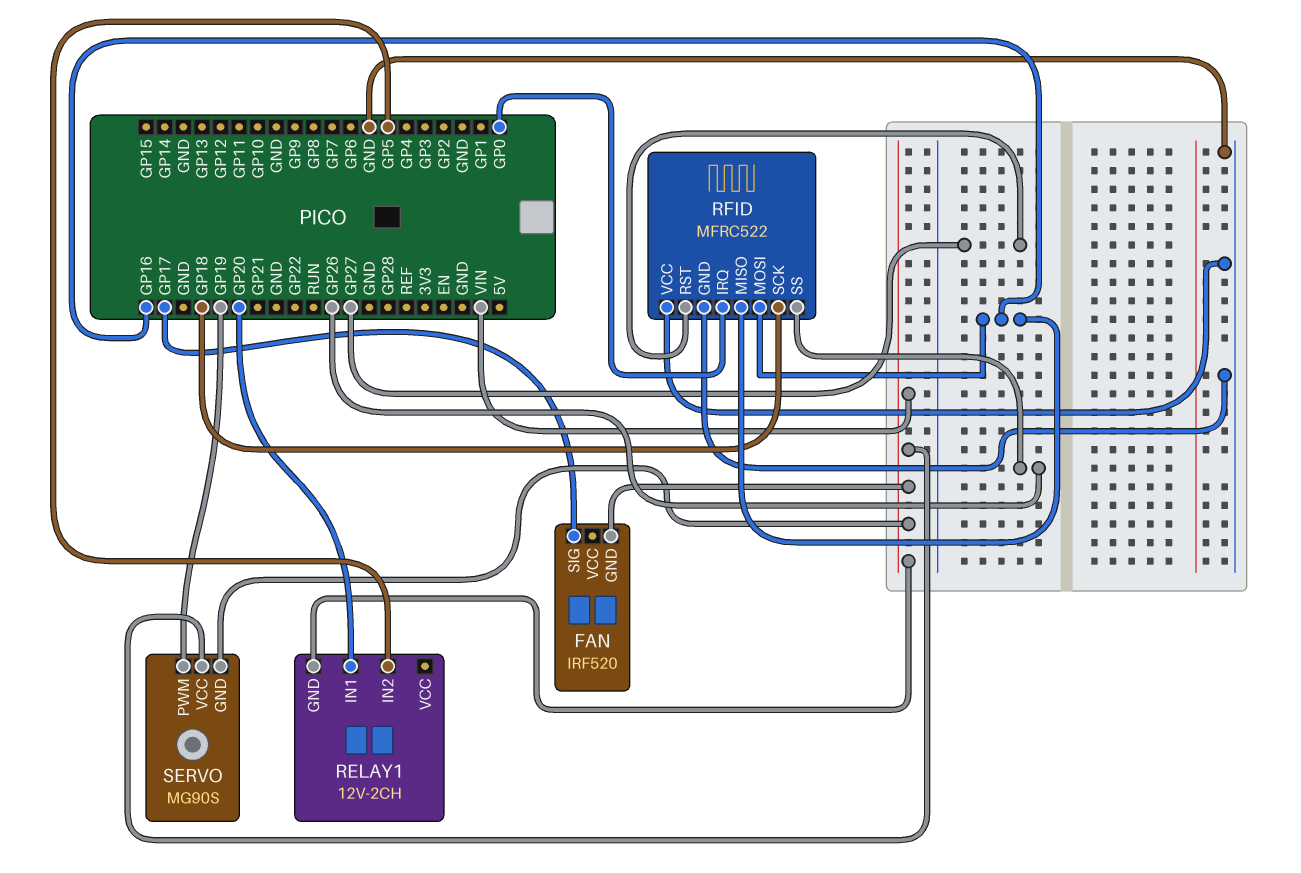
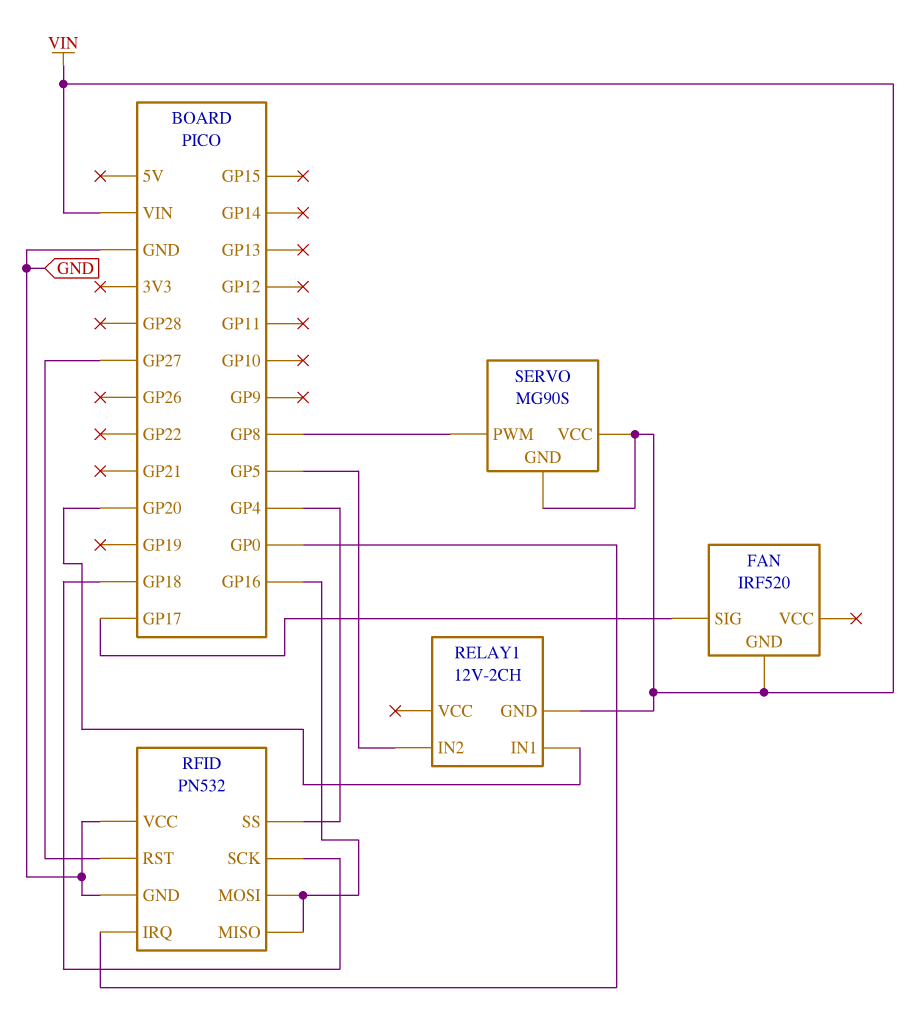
RFID: MFRC522 -> PN532
RFID pin SS: GP26 -> GP4
SERVO pin PWM: GP19 -> GP8

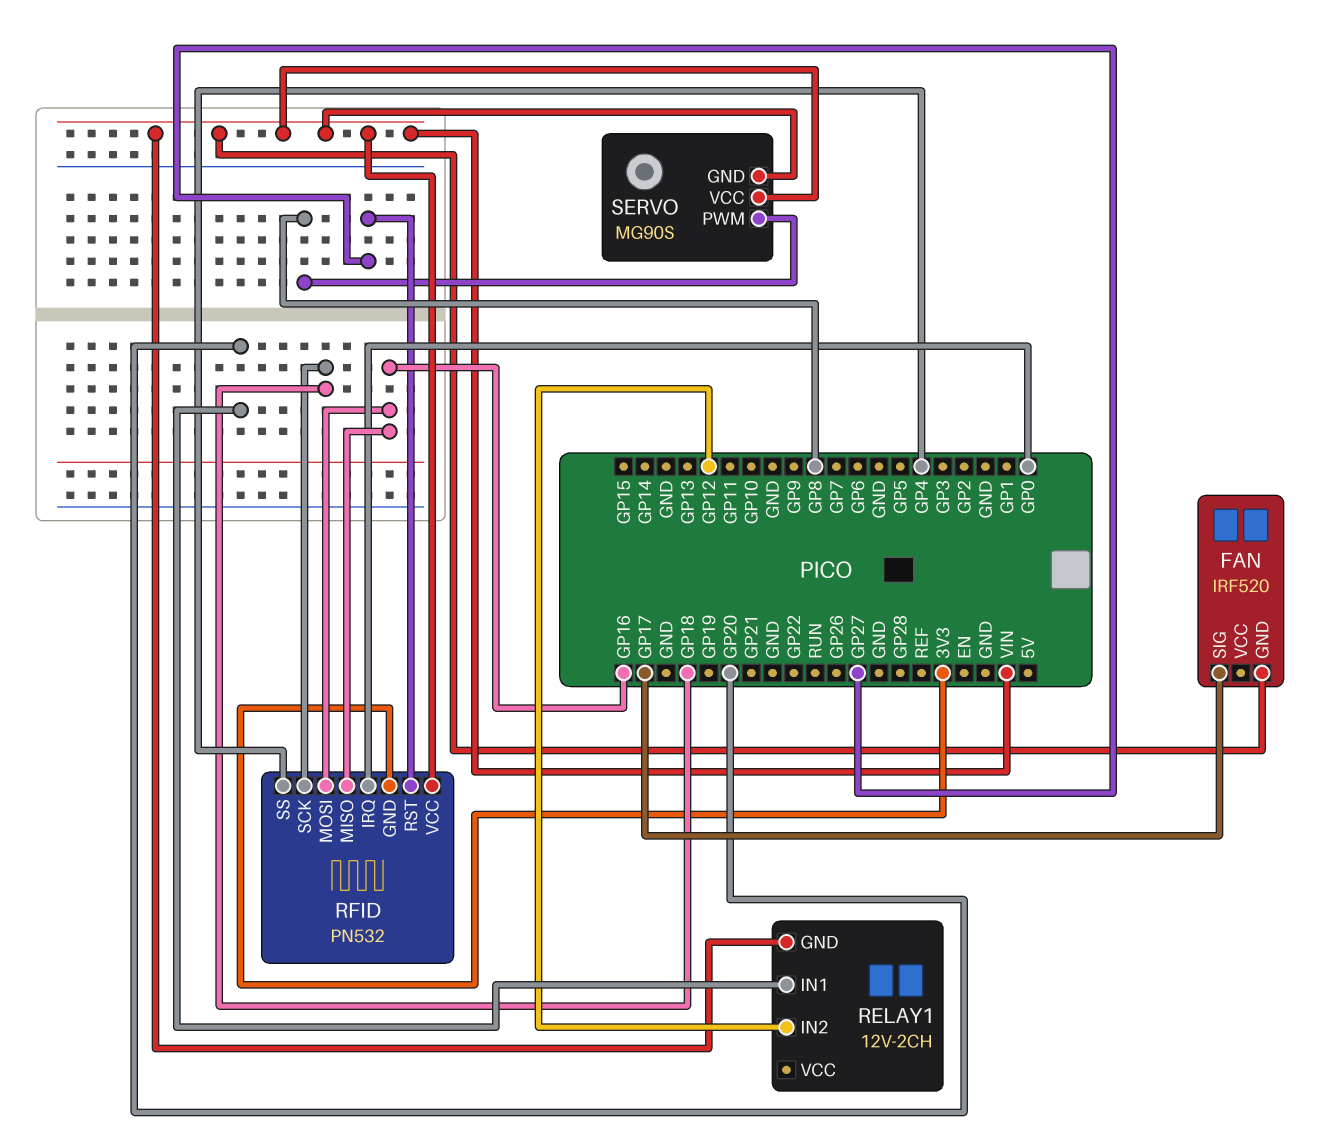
RELAY1 pin IN2: GP5 -> GP12
RFID pin GND: GND -> 3V3
RFID pin VCC: GND -> VIN

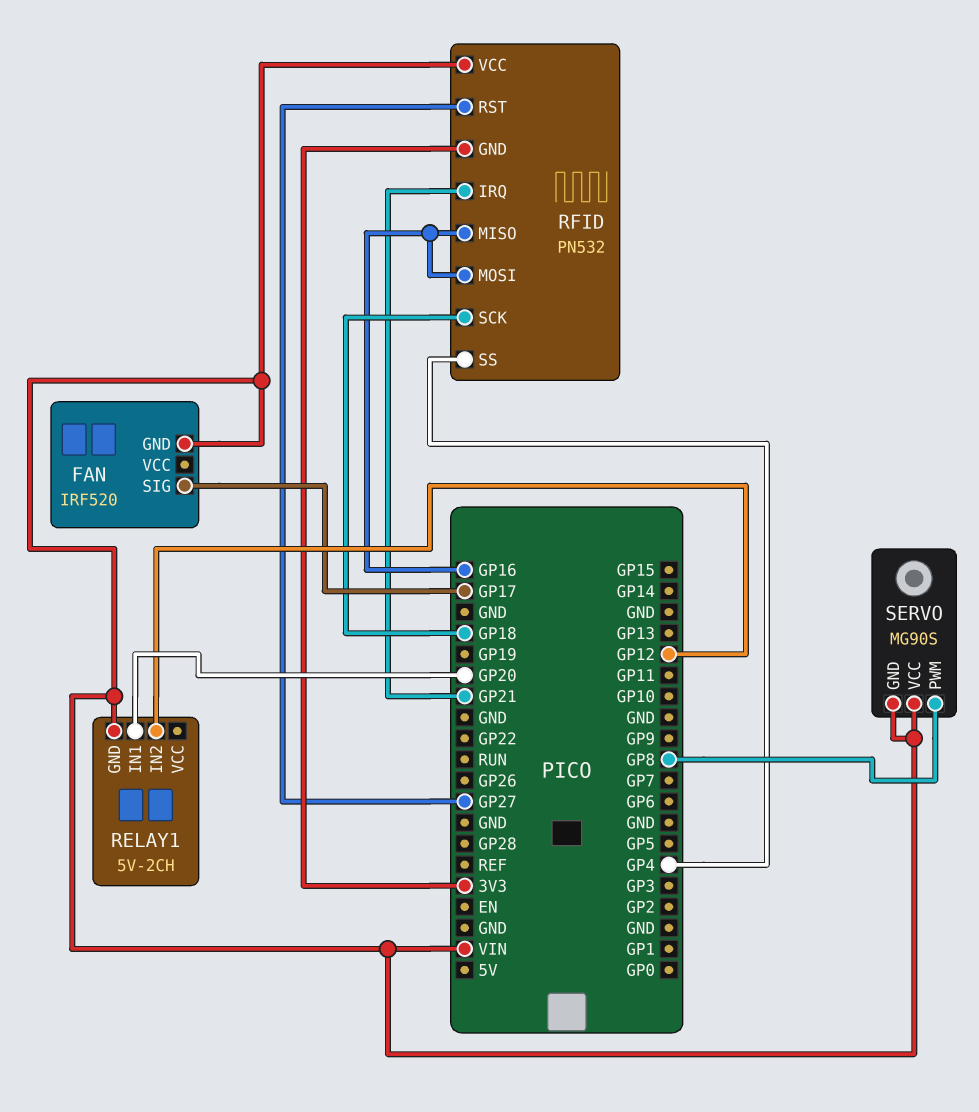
RELAY1: 12V-2CH -> 5V-2CH
RFID pin IRQ: GP0 -> GP21

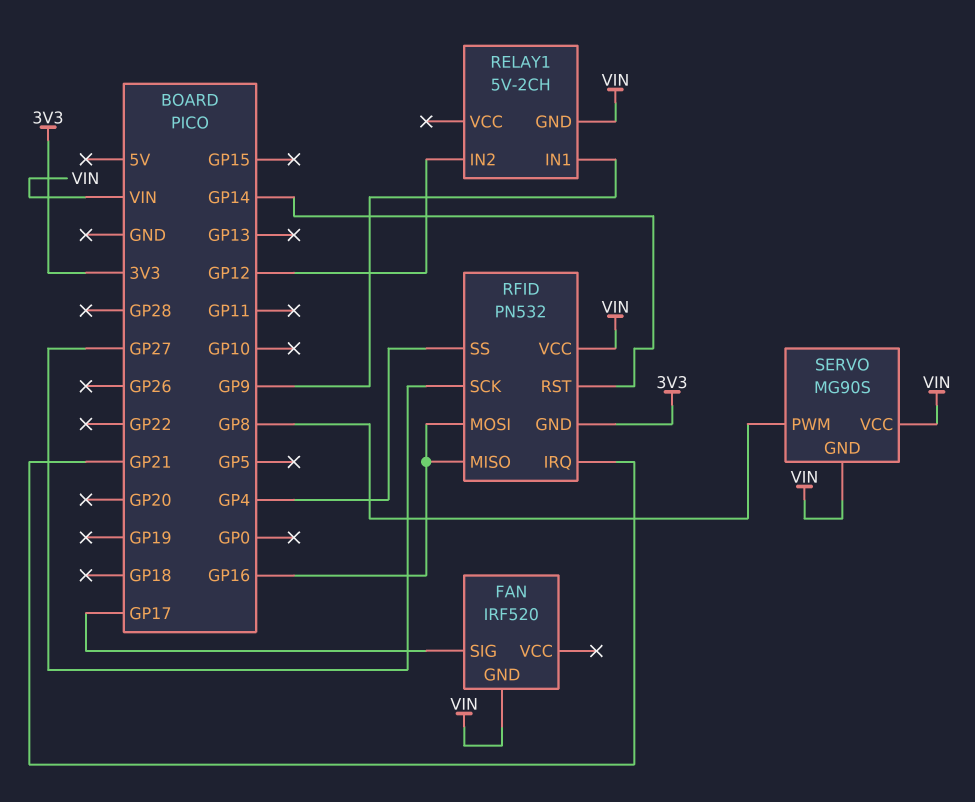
RELAY1 pin IN1: GP20 -> GP9
RFID pin RST: GP27 -> GP14
RFID pin SCK: GP18 -> GP27

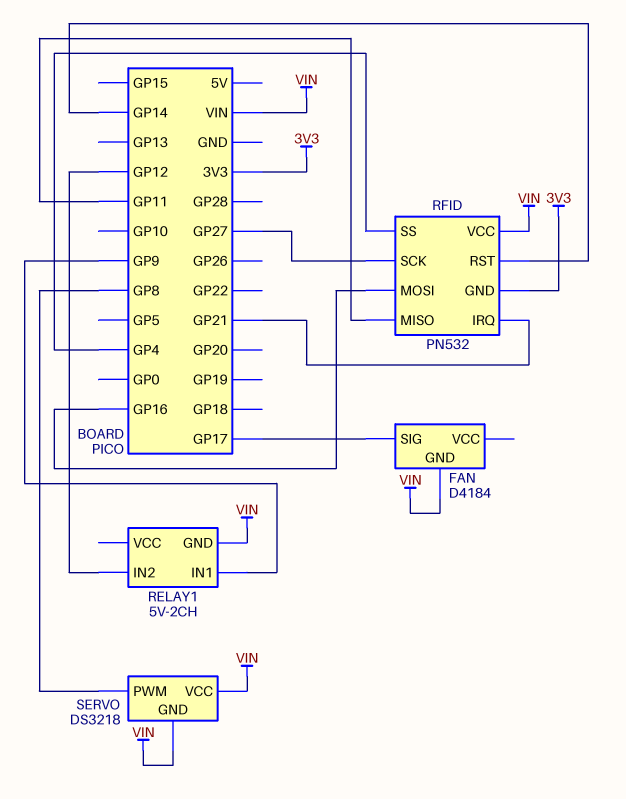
FAN: IRF520 -> D4184
RFID pin MISO: GP16 -> GP11
SERVO: MG90S -> DS3218

